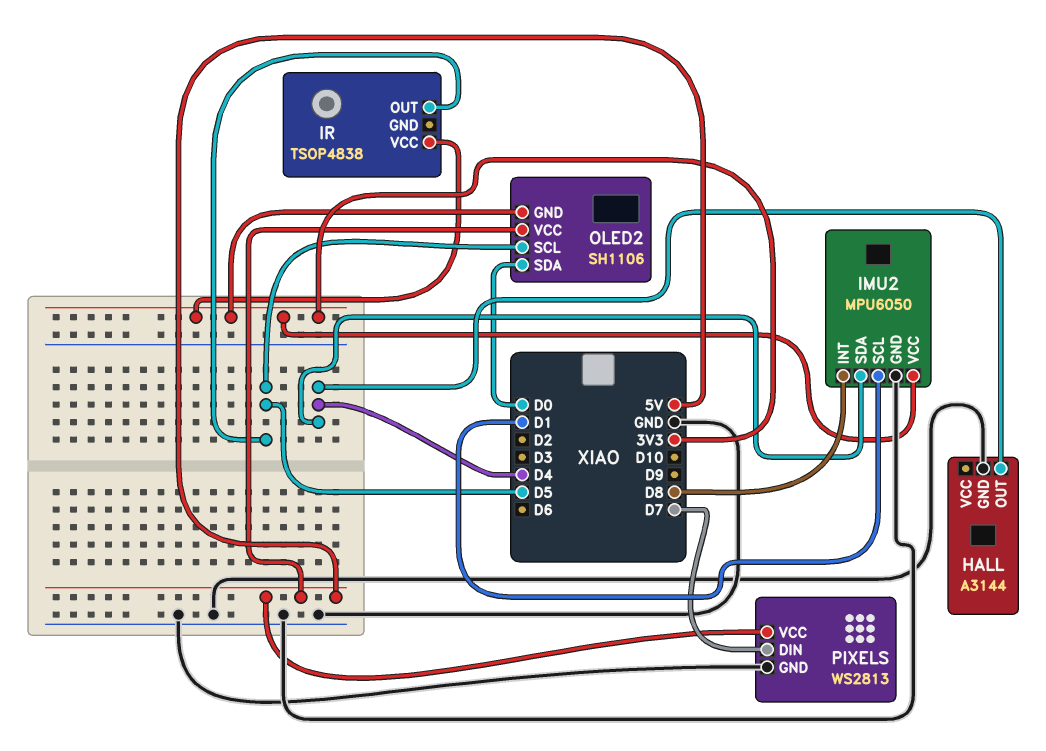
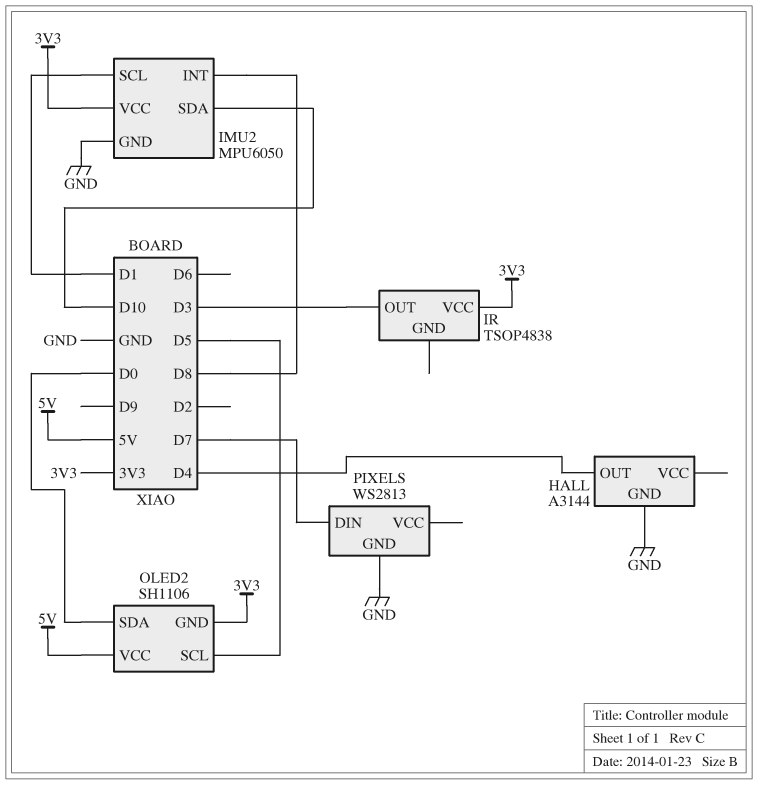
IMU2 pin SDA: D4 -> D10
IR pin OUT: D5 -> D3
PIXELS pin VCC: 5V -> none

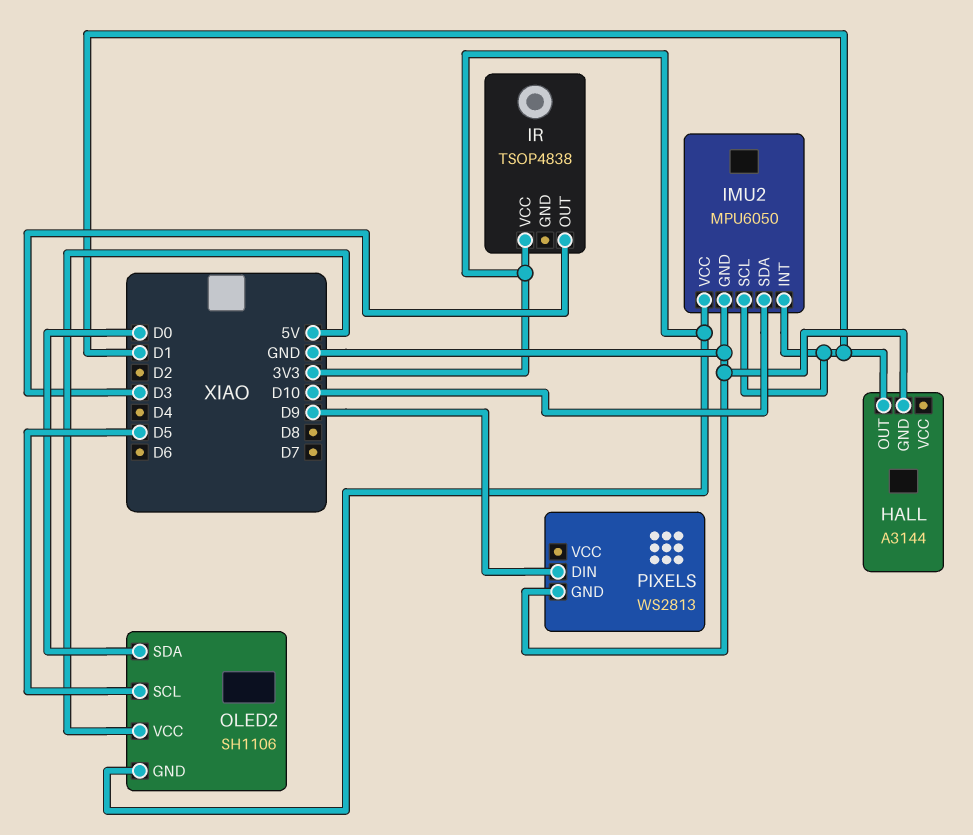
HALL pin OUT: D4 -> D1
IMU2 pin INT: D8 -> D1
PIXELS pin DIN: D7 -> D9

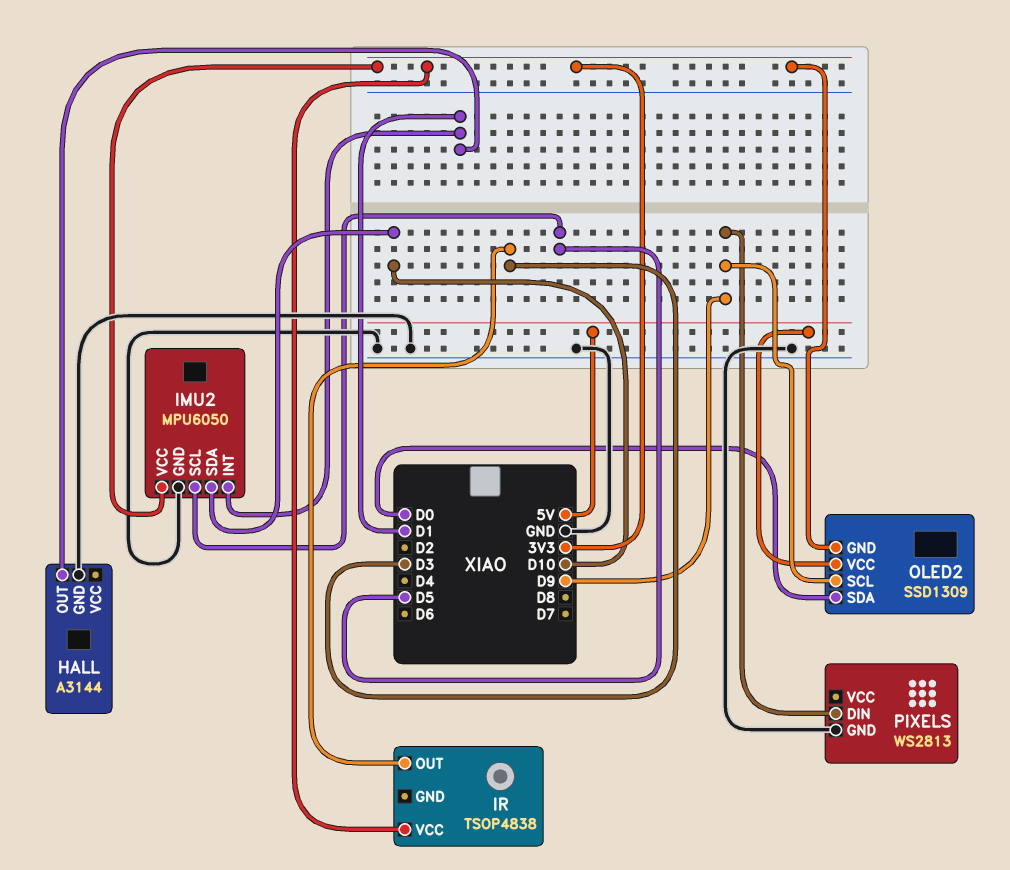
IMU2 pin SCL: D1 -> D5
OLED2: SH1106 -> SSD1309
OLED2 pin SCL: D5 -> D9

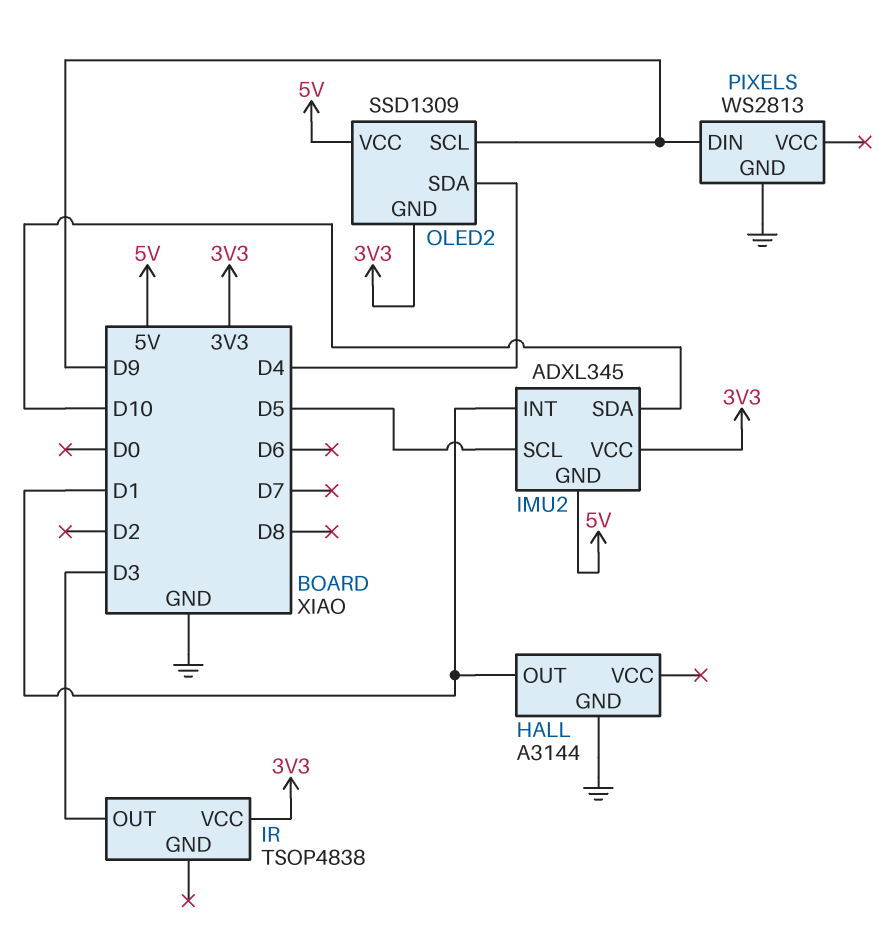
IMU2: MPU6050 -> ADXL345
IMU2 pin GND: GND -> 5V
OLED2 pin SDA: D0 -> D4

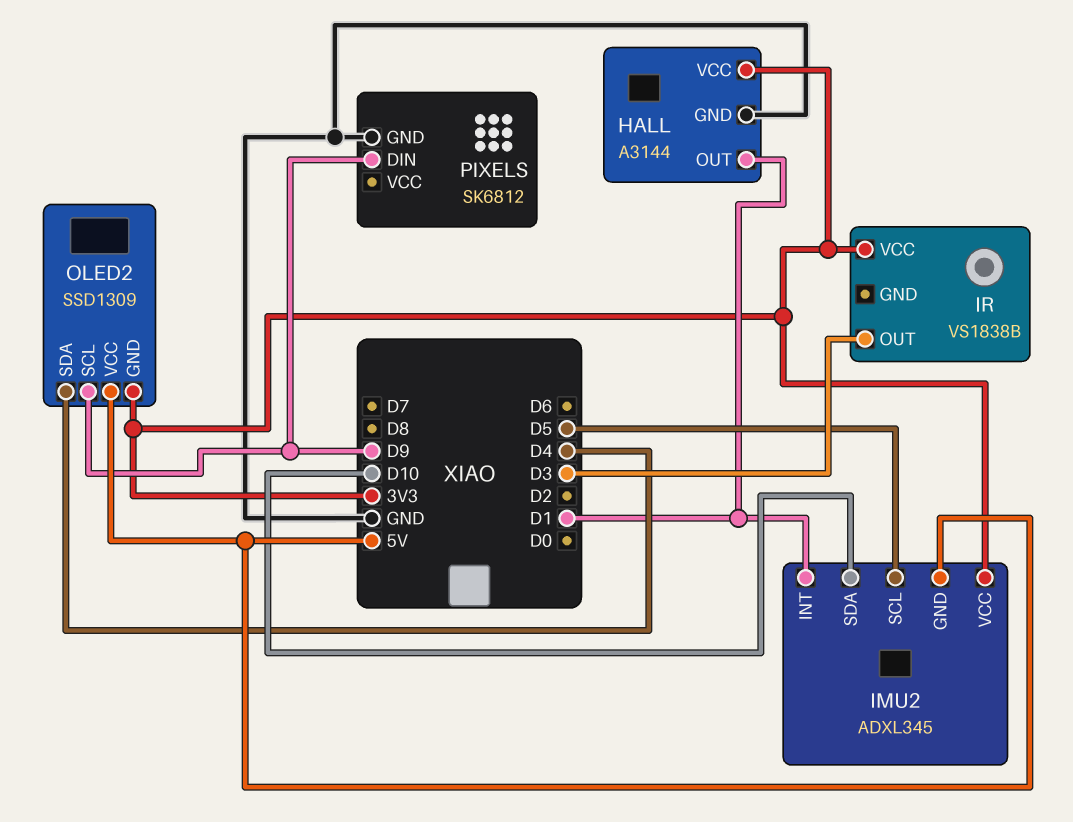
HALL pin VCC: none -> 3V3
IR: TSOP4838 -> VS1838B
PIXELS: WS2813 -> SK6812

